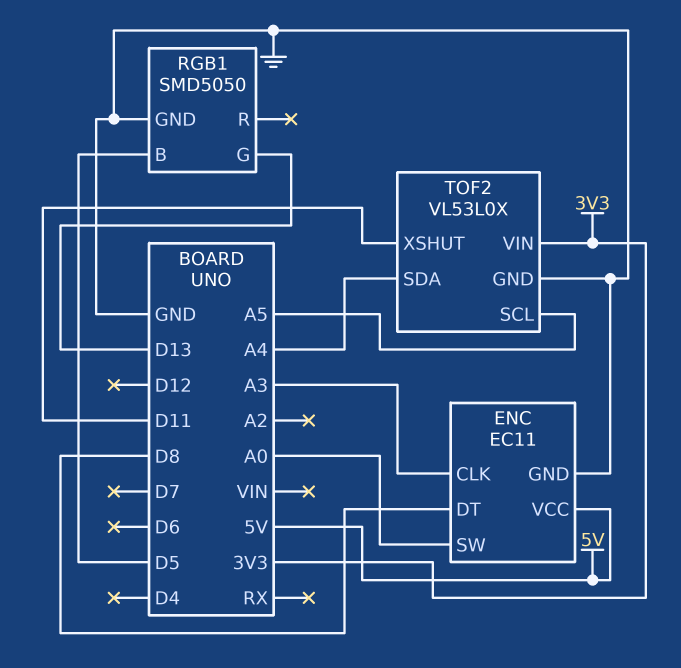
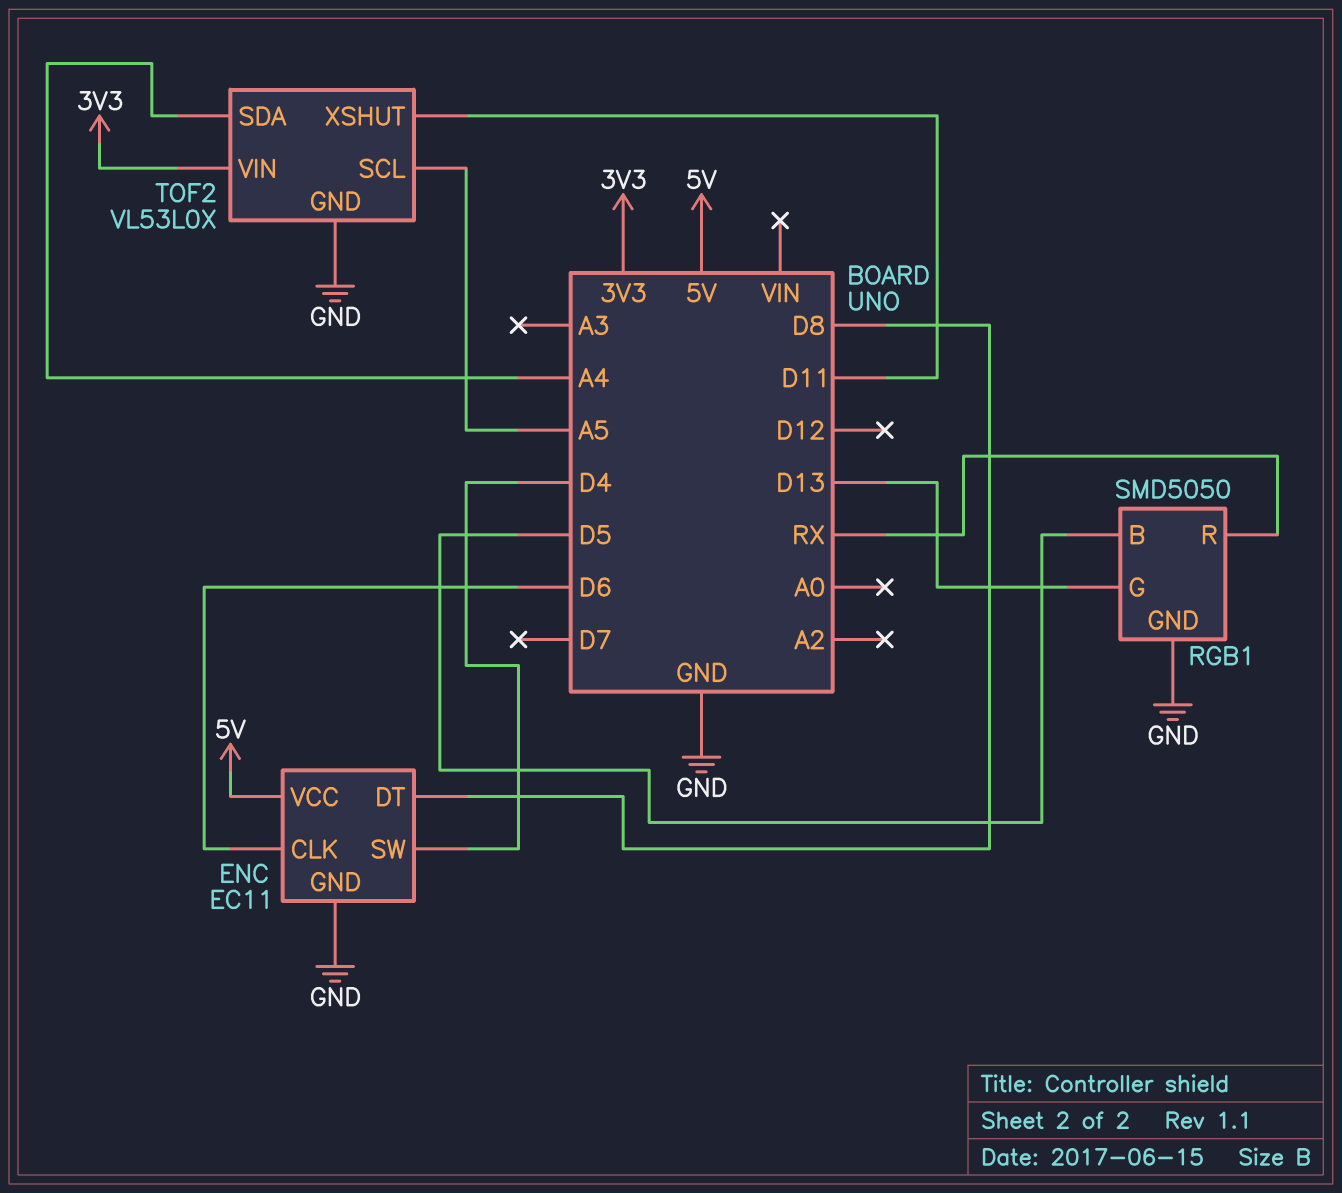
ENC pin CLK: A3 -> D6
ENC pin SW: A0 -> D4
RGB1 pin R: none -> RX

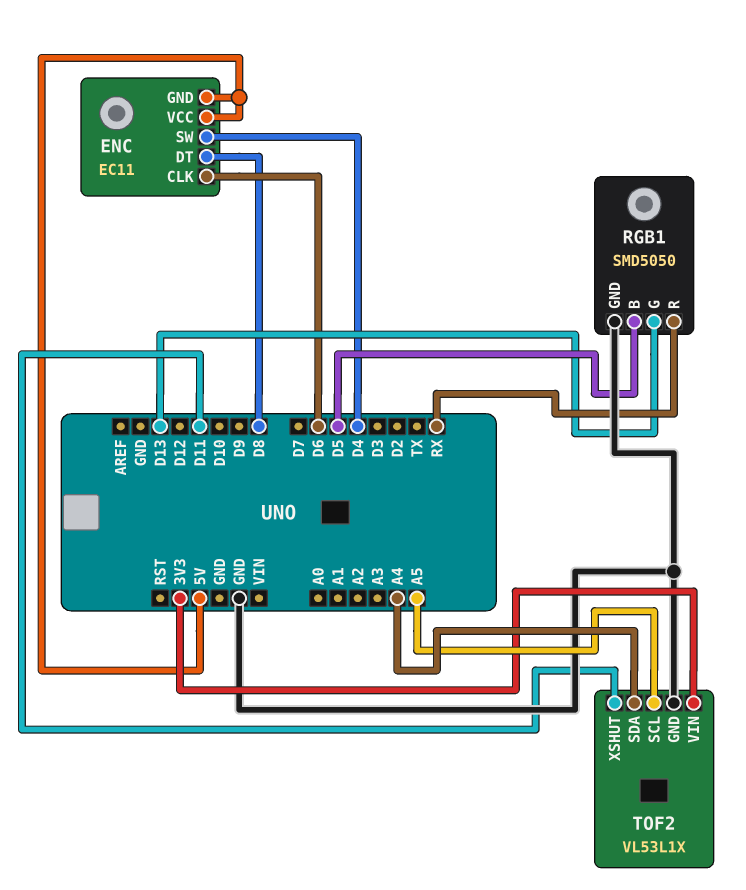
ENC pin GND: GND -> 5V
TOF2: VL53L0X -> VL53L1X

